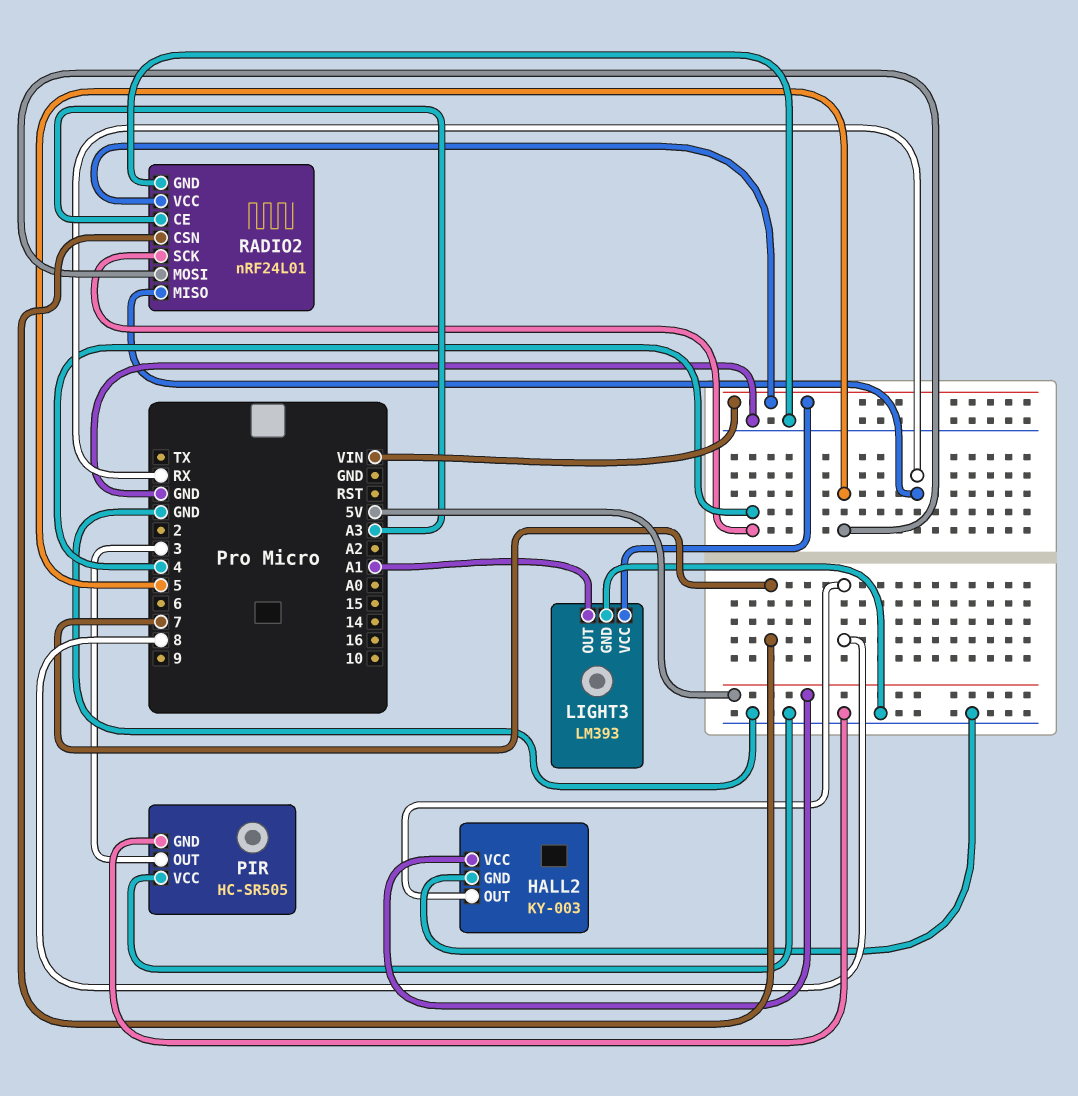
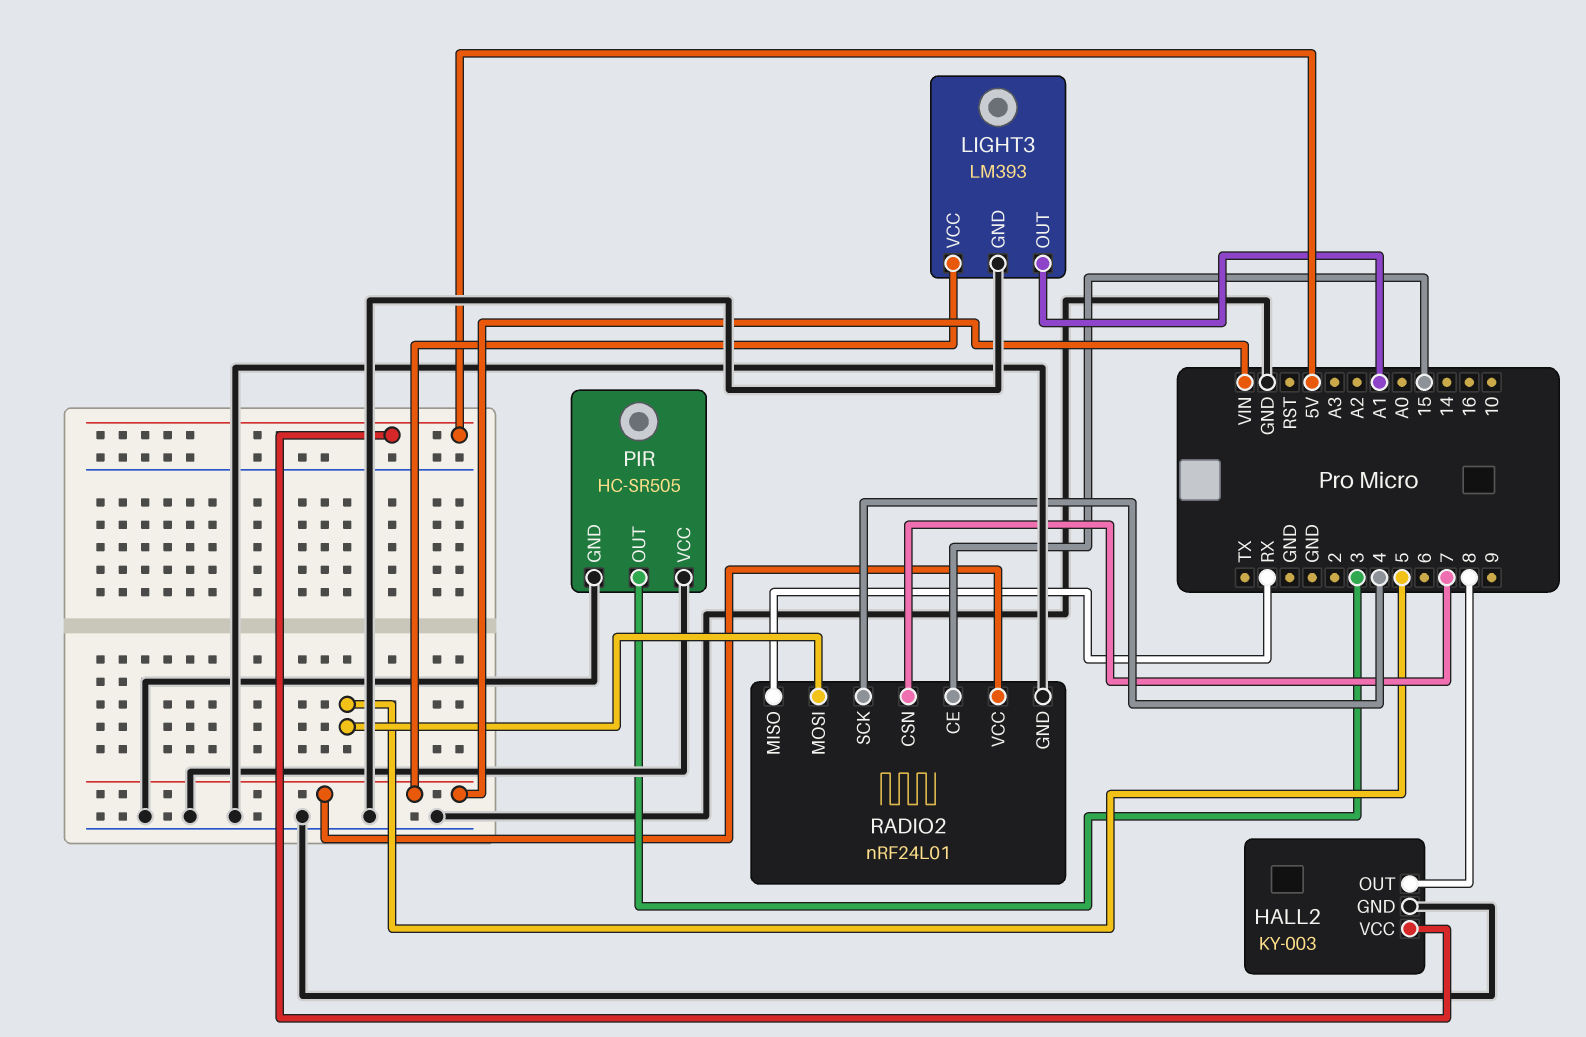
RADIO2 pin CE: A3 -> 15

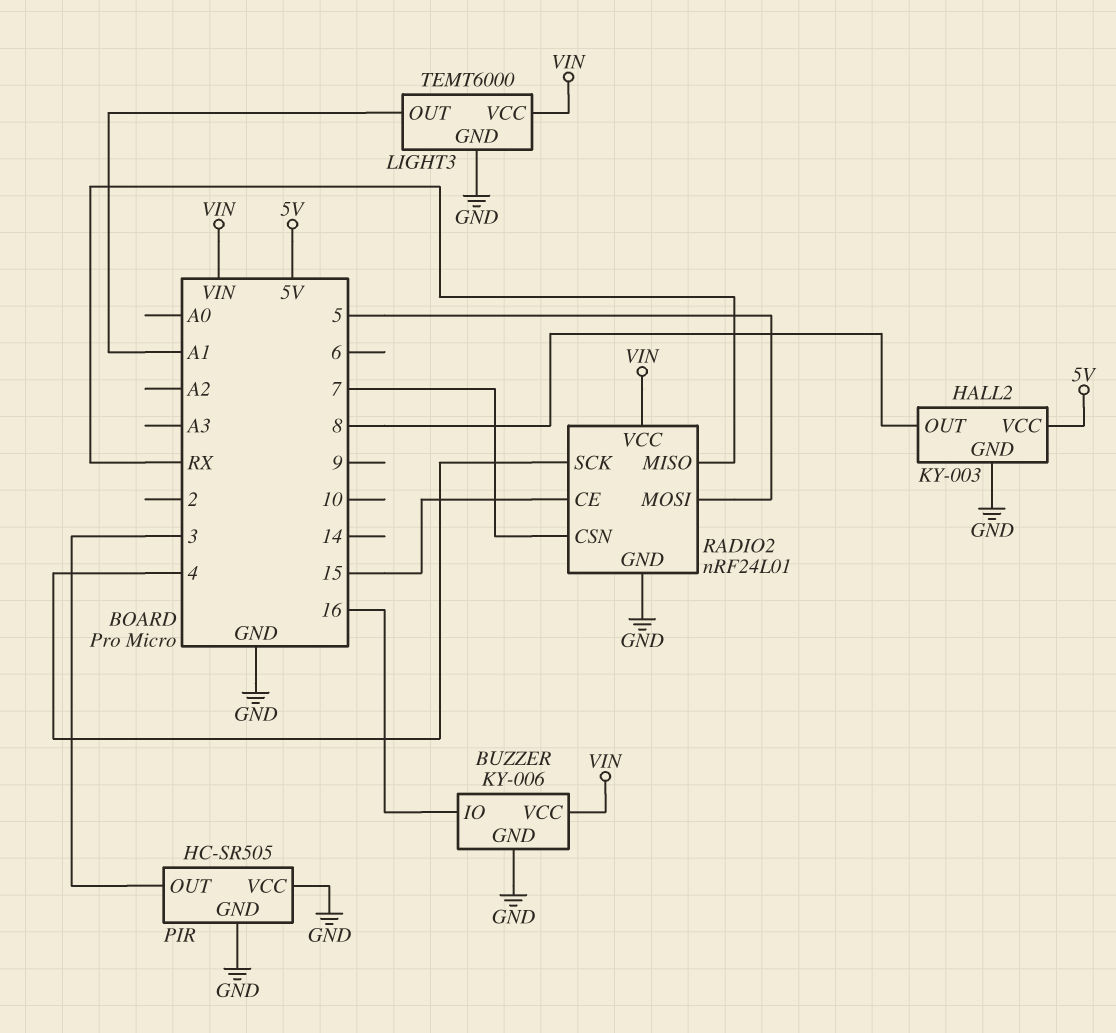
BUZZER: none -> KY-006
BUZZER pin GND: none -> GND
BUZZER pin IO: none -> 16
BUZZER pin VCC: none -> VIN
LIGHT3: LM393 -> TEMT6000

